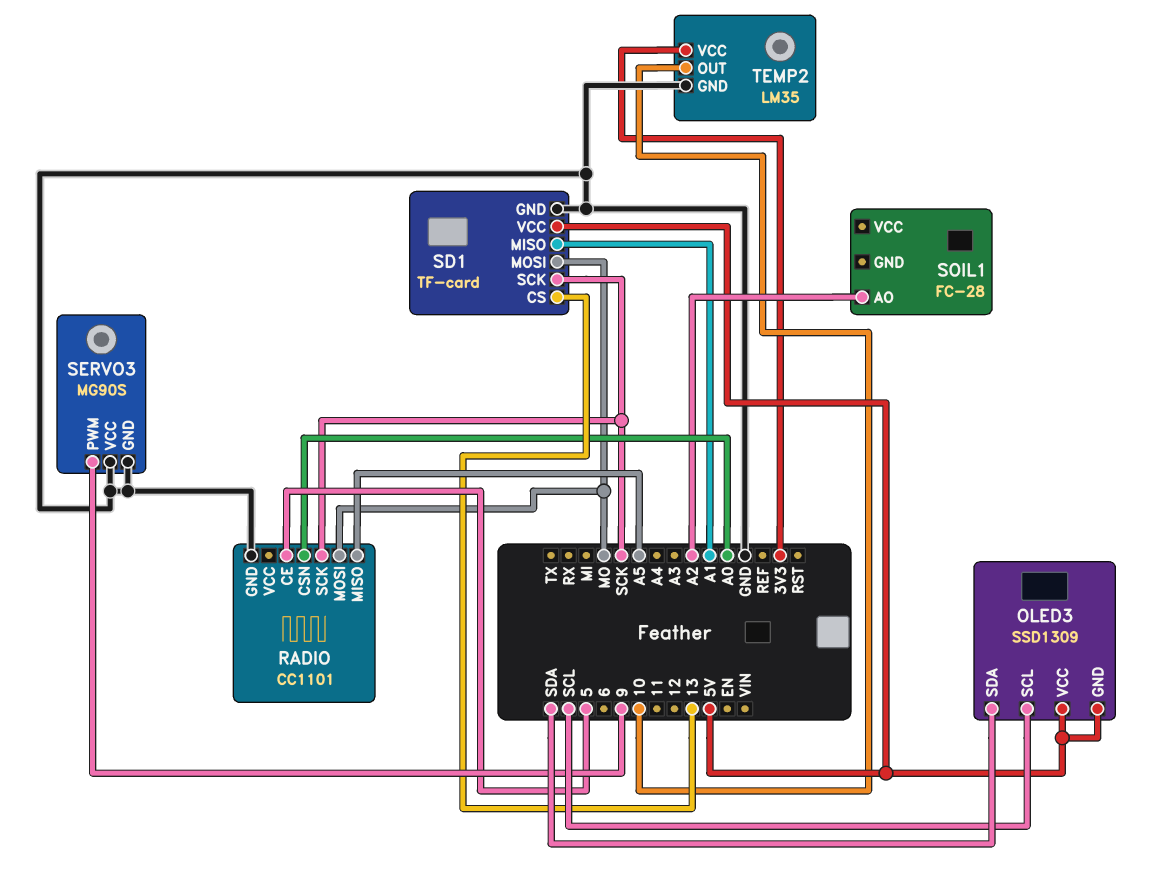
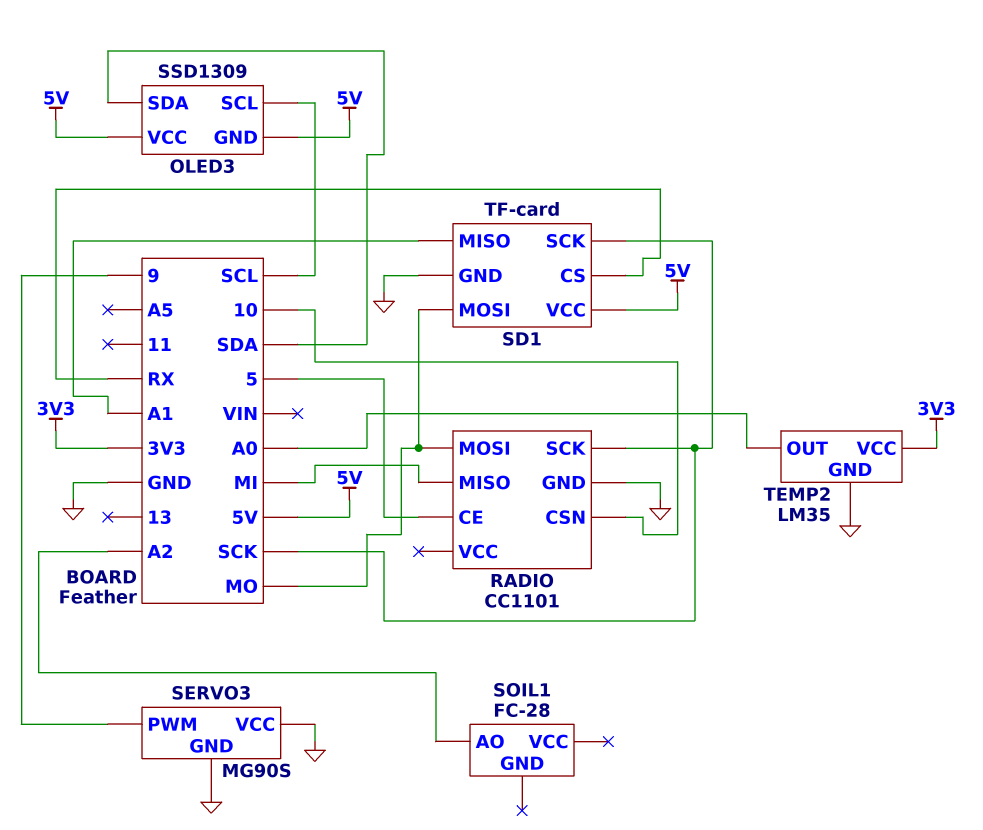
RADIO pin CSN: A0 -> 10
RADIO pin MISO: A5 -> MI
SD1 pin CS: 13 -> RX
TEMP2 pin OUT: 10 -> A0

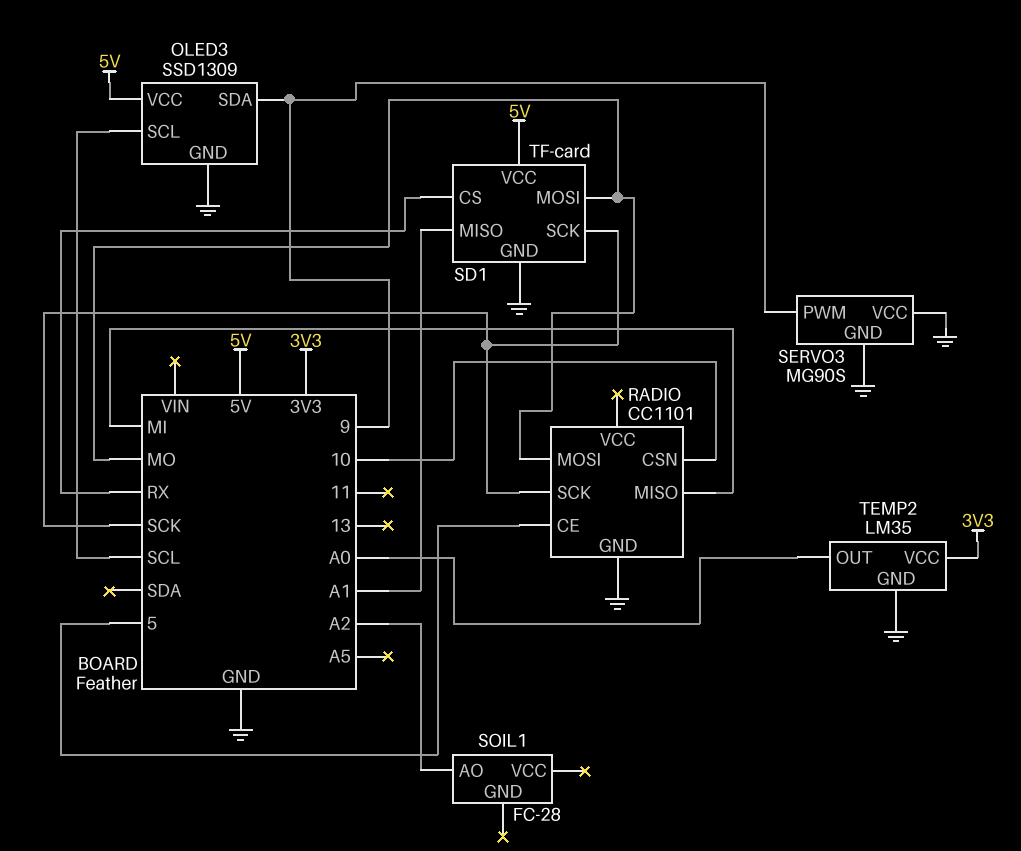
OLED3 pin GND: 5V -> GND
OLED3 pin SDA: SDA -> 9

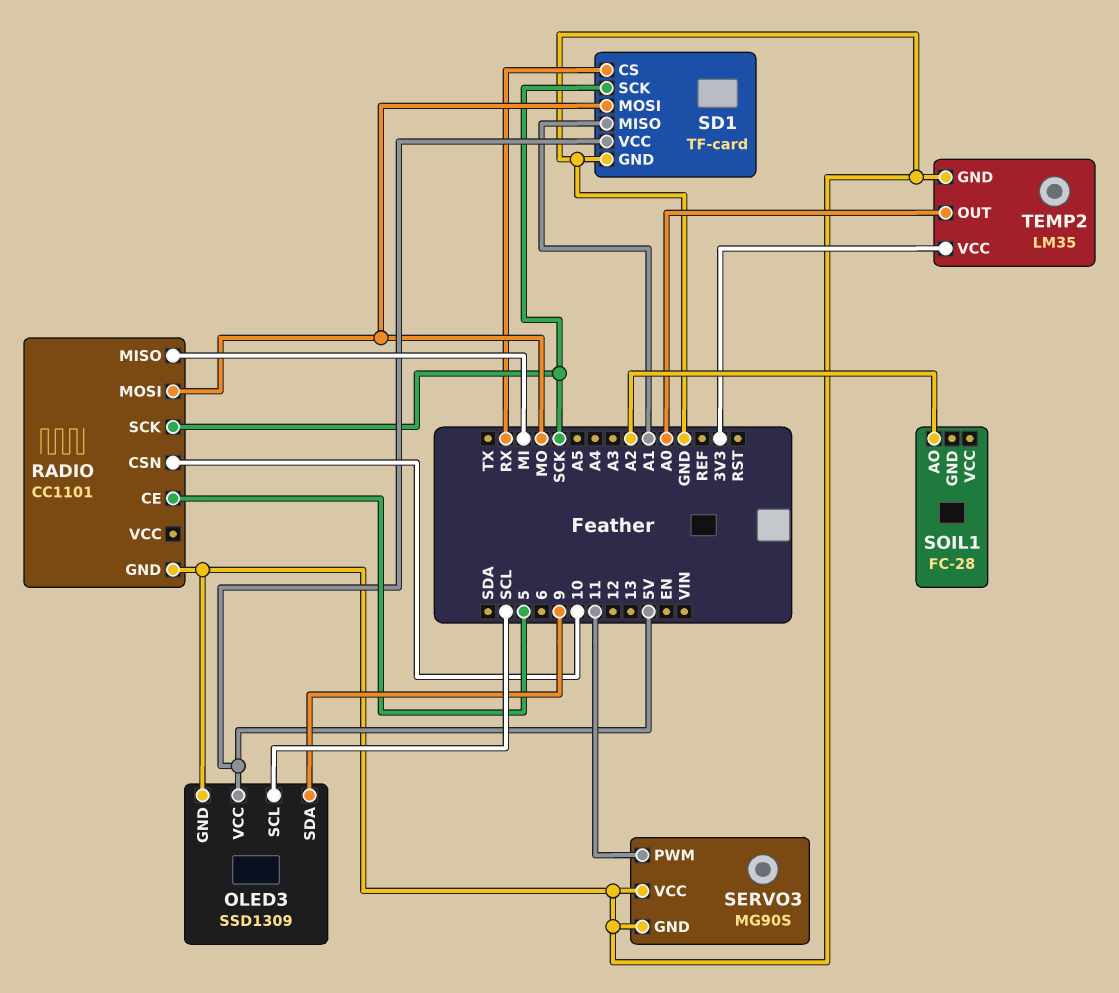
SERVO3 pin PWM: 9 -> 11

